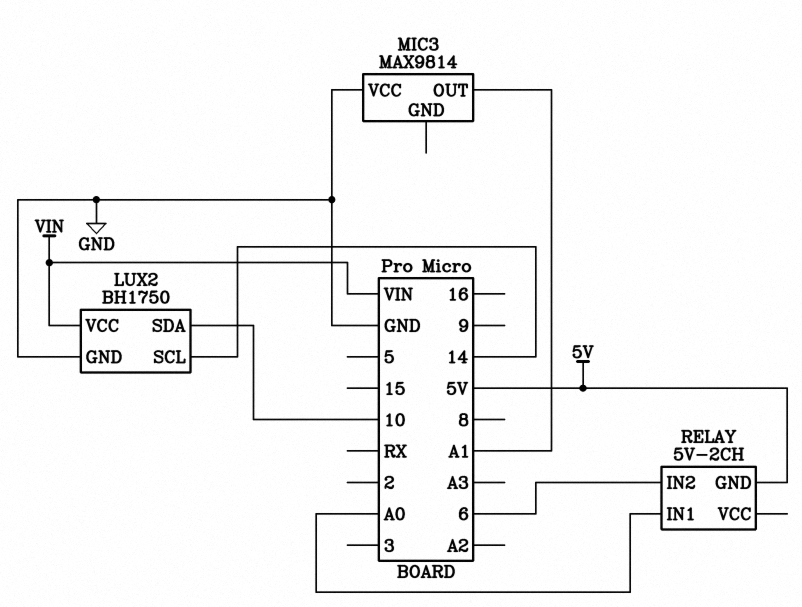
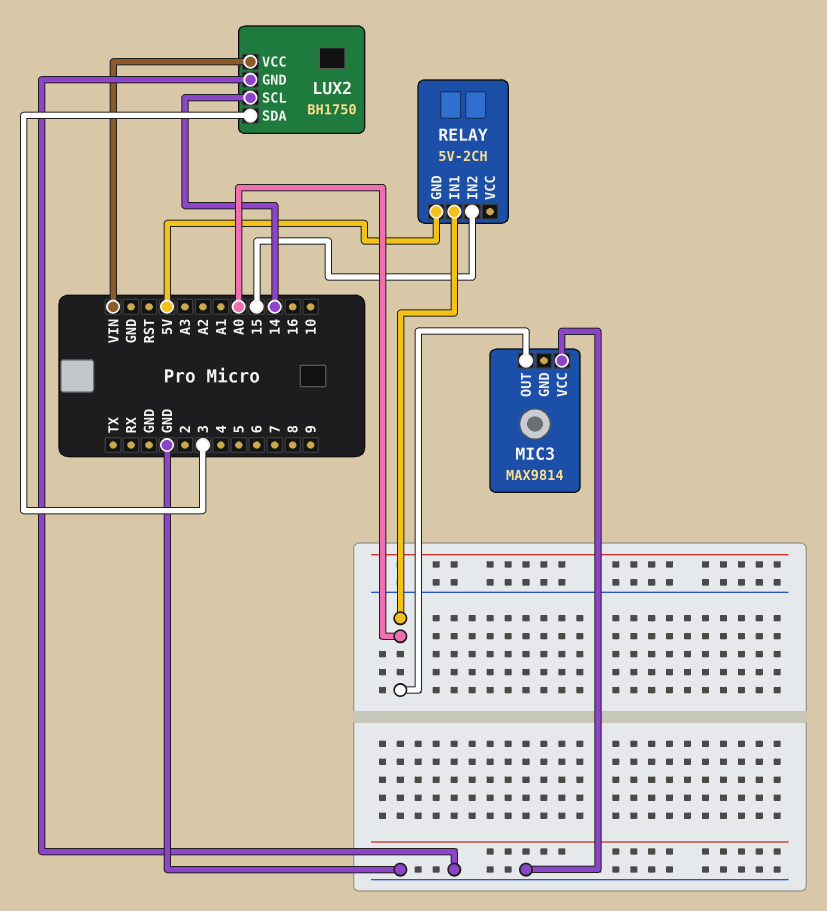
LUX2 pin SDA: 10 -> 3
MIC3 pin OUT: A1 -> A0
RELAY pin IN2: 6 -> 15

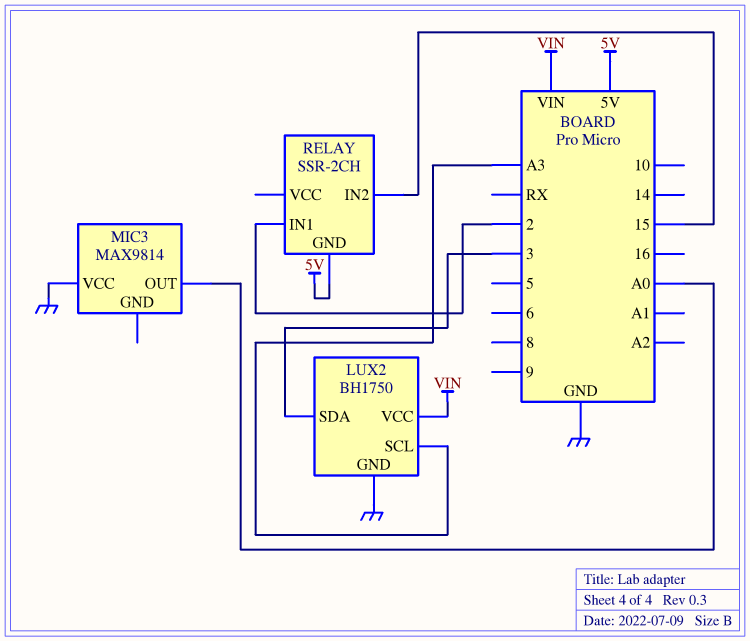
LUX2 pin SCL: 14 -> A3
RELAY: 5V-2CH -> SSR-2CH
RELAY pin IN1: A0 -> 2

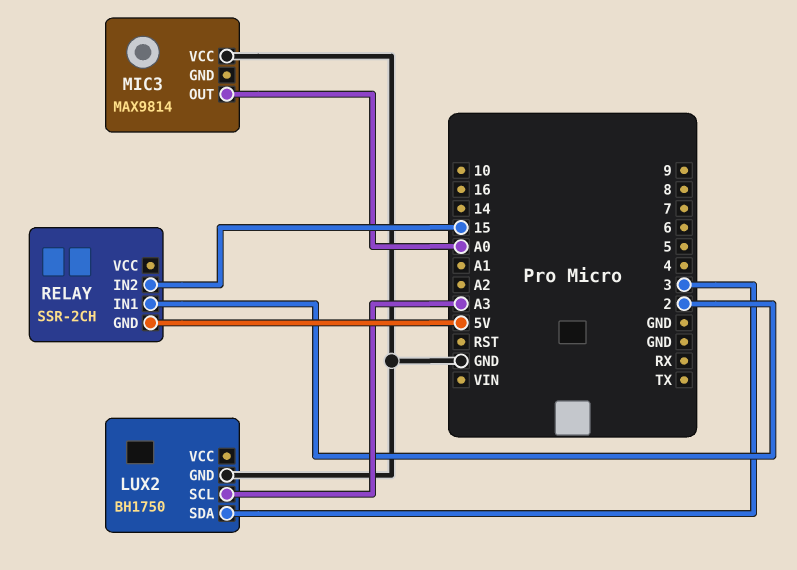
LUX2 pin VCC: VIN -> none

